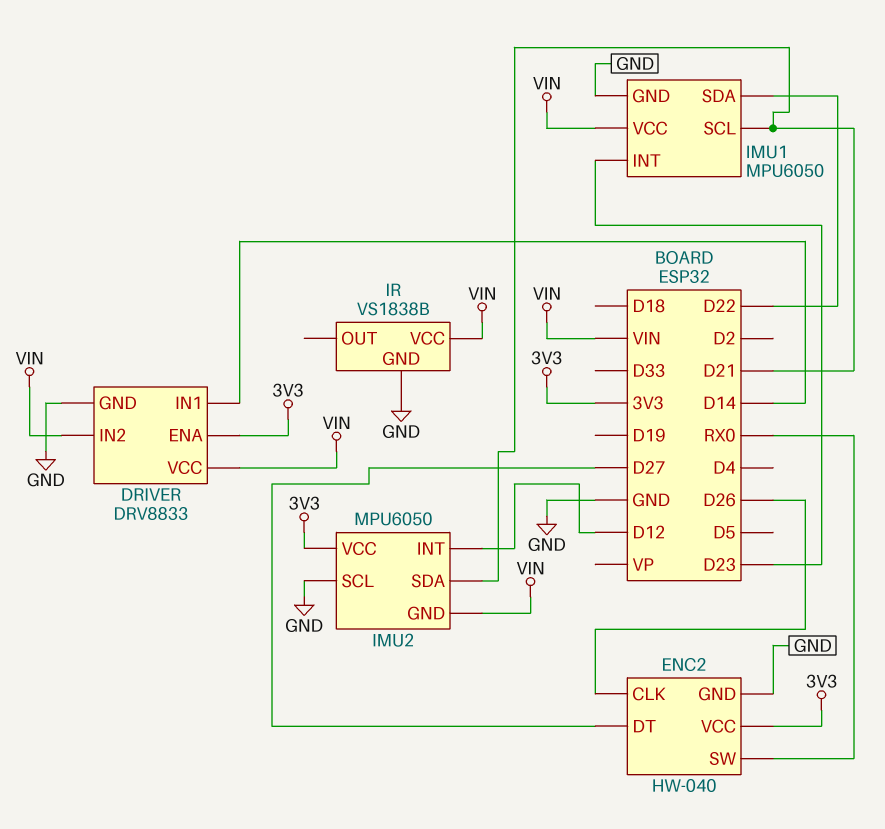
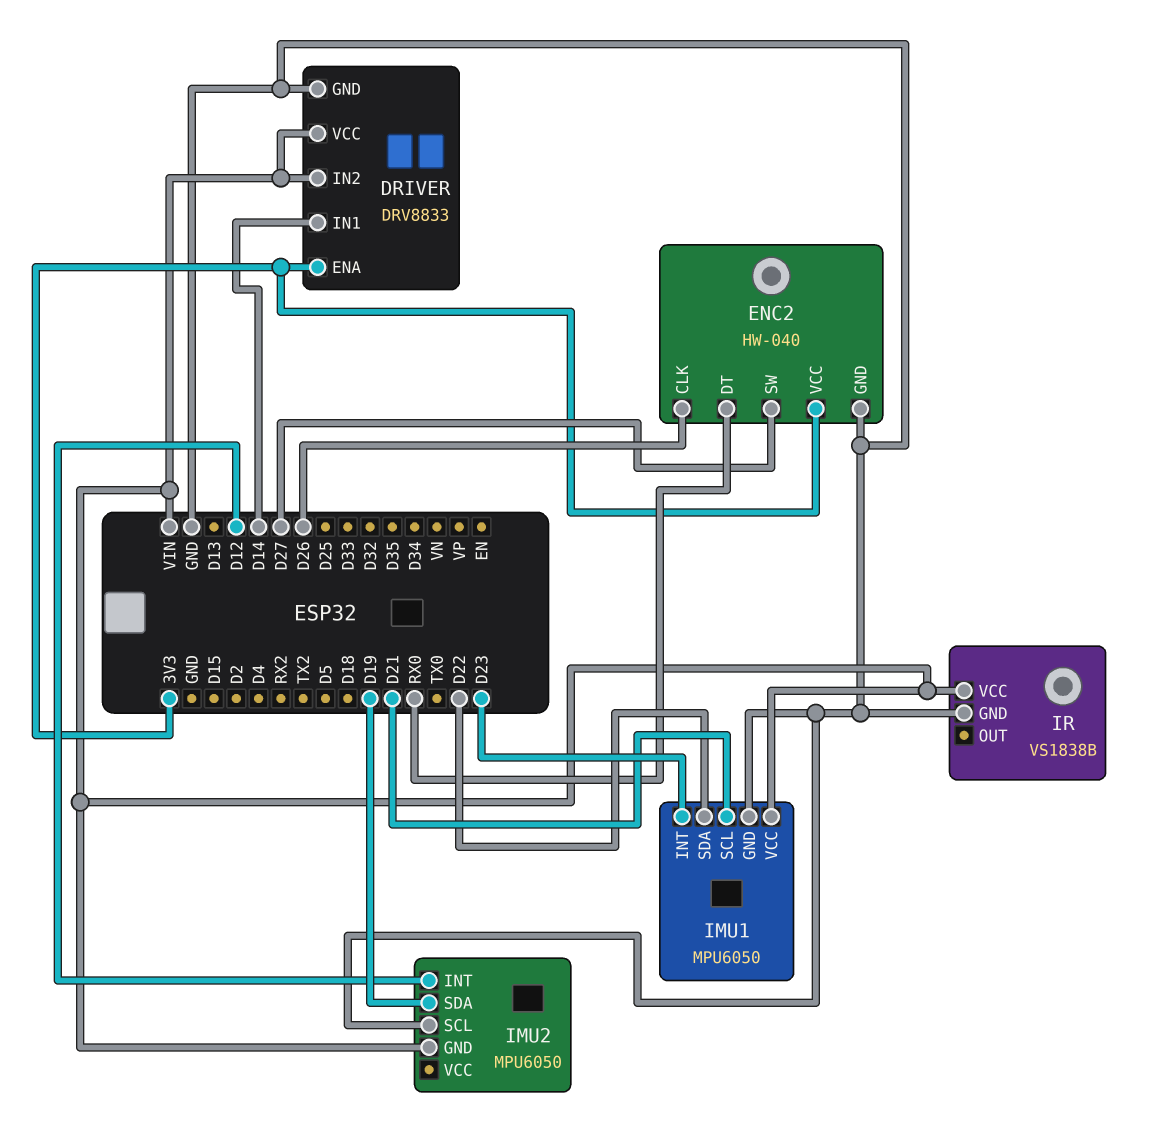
ENC2 pin DT: D27 -> RX0
ENC2 pin SW: RX0 -> D27
IMU2 pin SDA: D21 -> D19
IMU2 pin VCC: 3V3 -> none

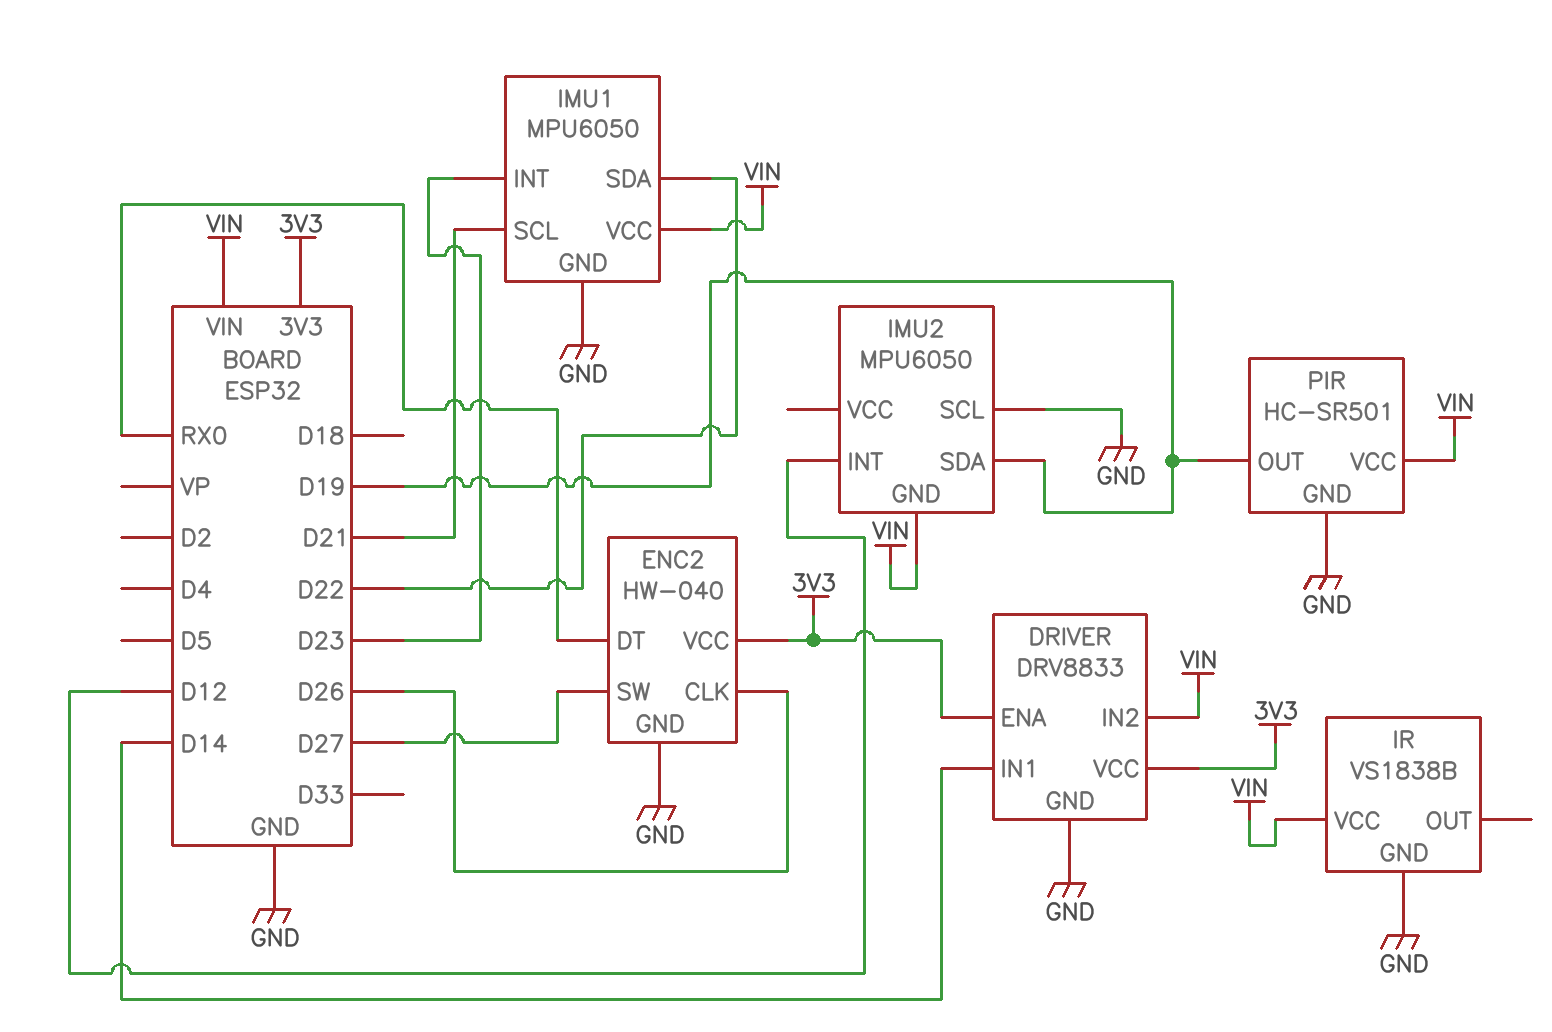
DRIVER pin VCC: VIN -> 3V3
PIR: none -> HC-SR501
PIR pin GND: none -> GND
PIR pin OUT: none -> D19
PIR pin VCC: none -> VIN

